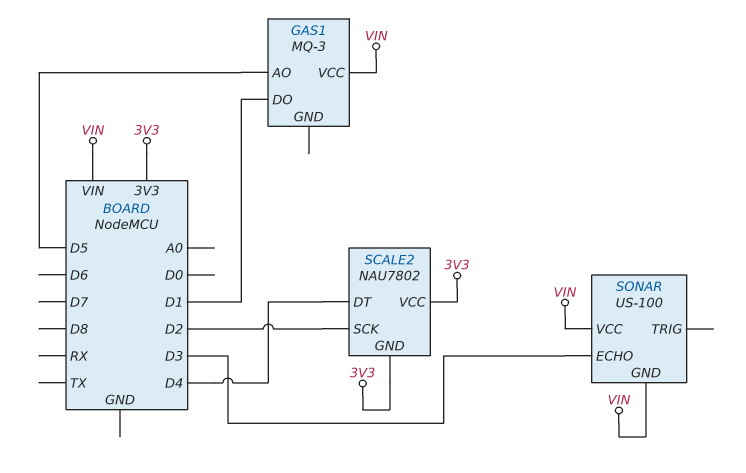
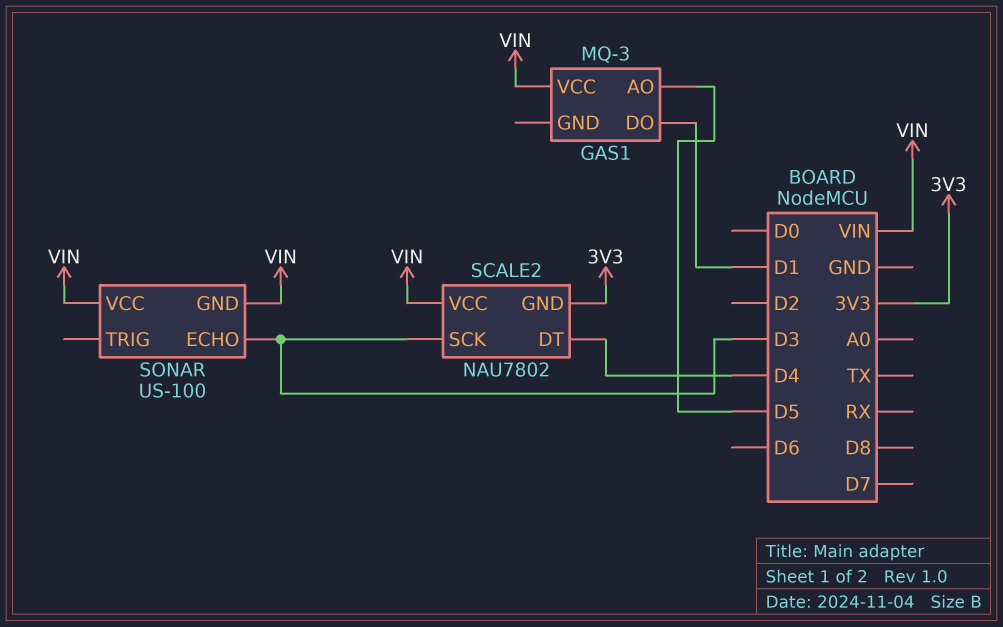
SCALE2 pin SCK: D2 -> D3
SCALE2 pin VCC: 3V3 -> VIN

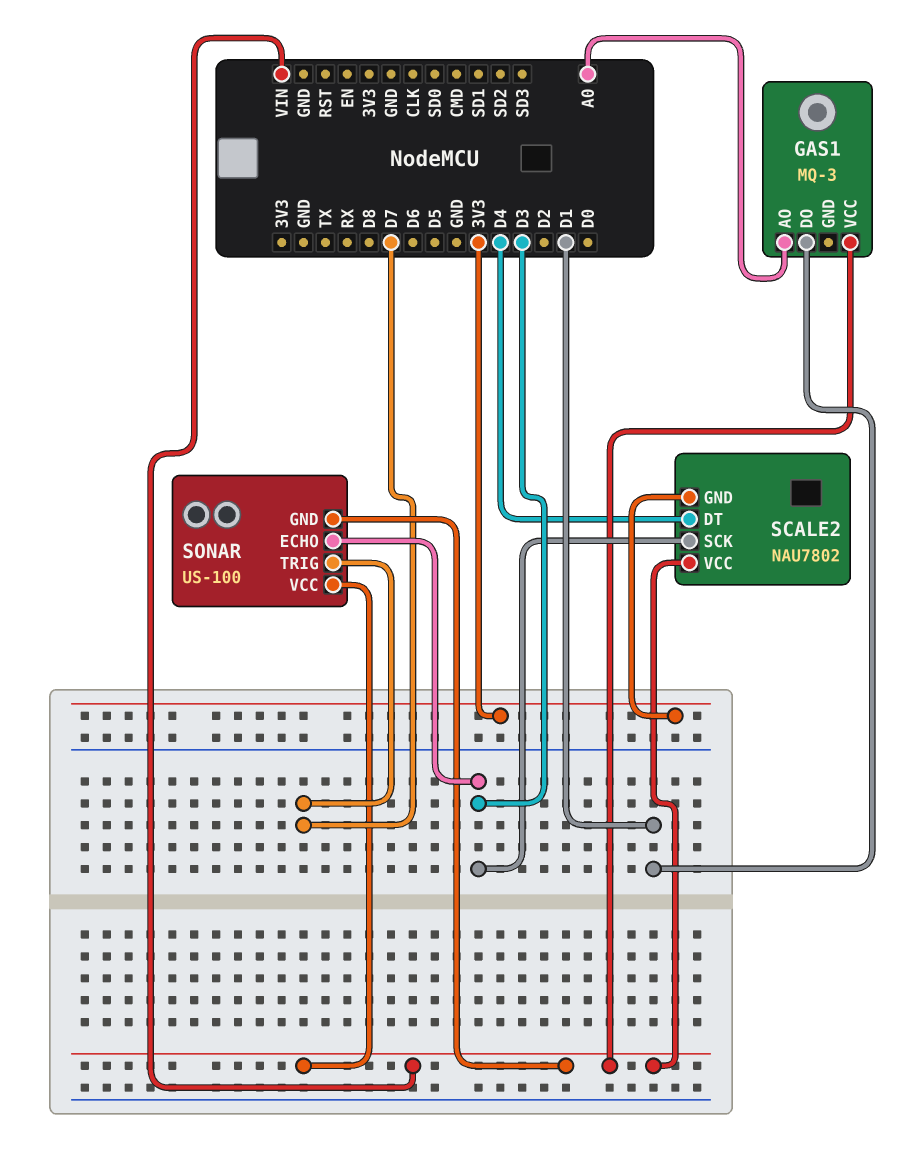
GAS1 pin AO: D5 -> A0
SONAR pin TRIG: none -> D7

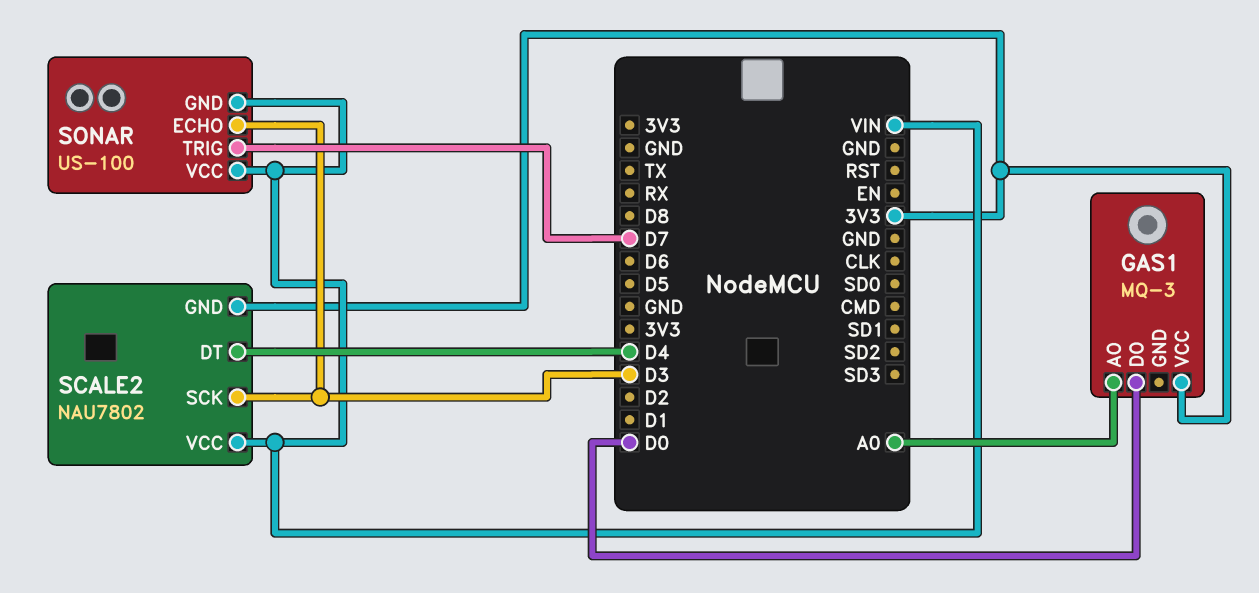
GAS1 pin DO: D1 -> D0
GAS1 pin VCC: VIN -> 3V3

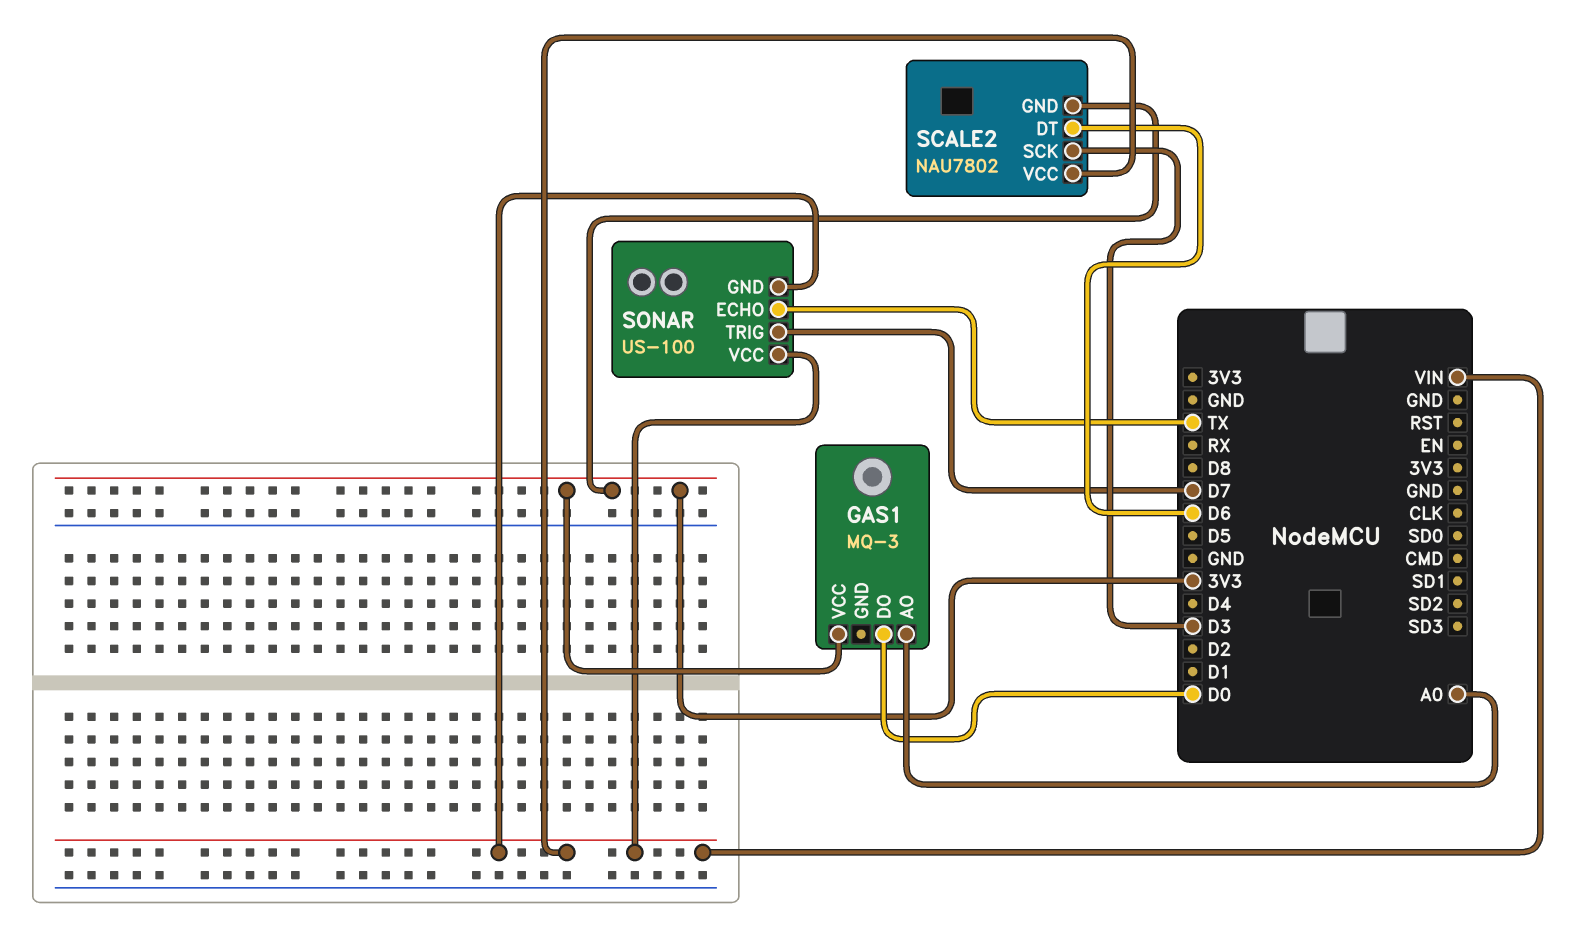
SCALE2 pin DT: D4 -> D6
SONAR pin ECHO: D3 -> TX

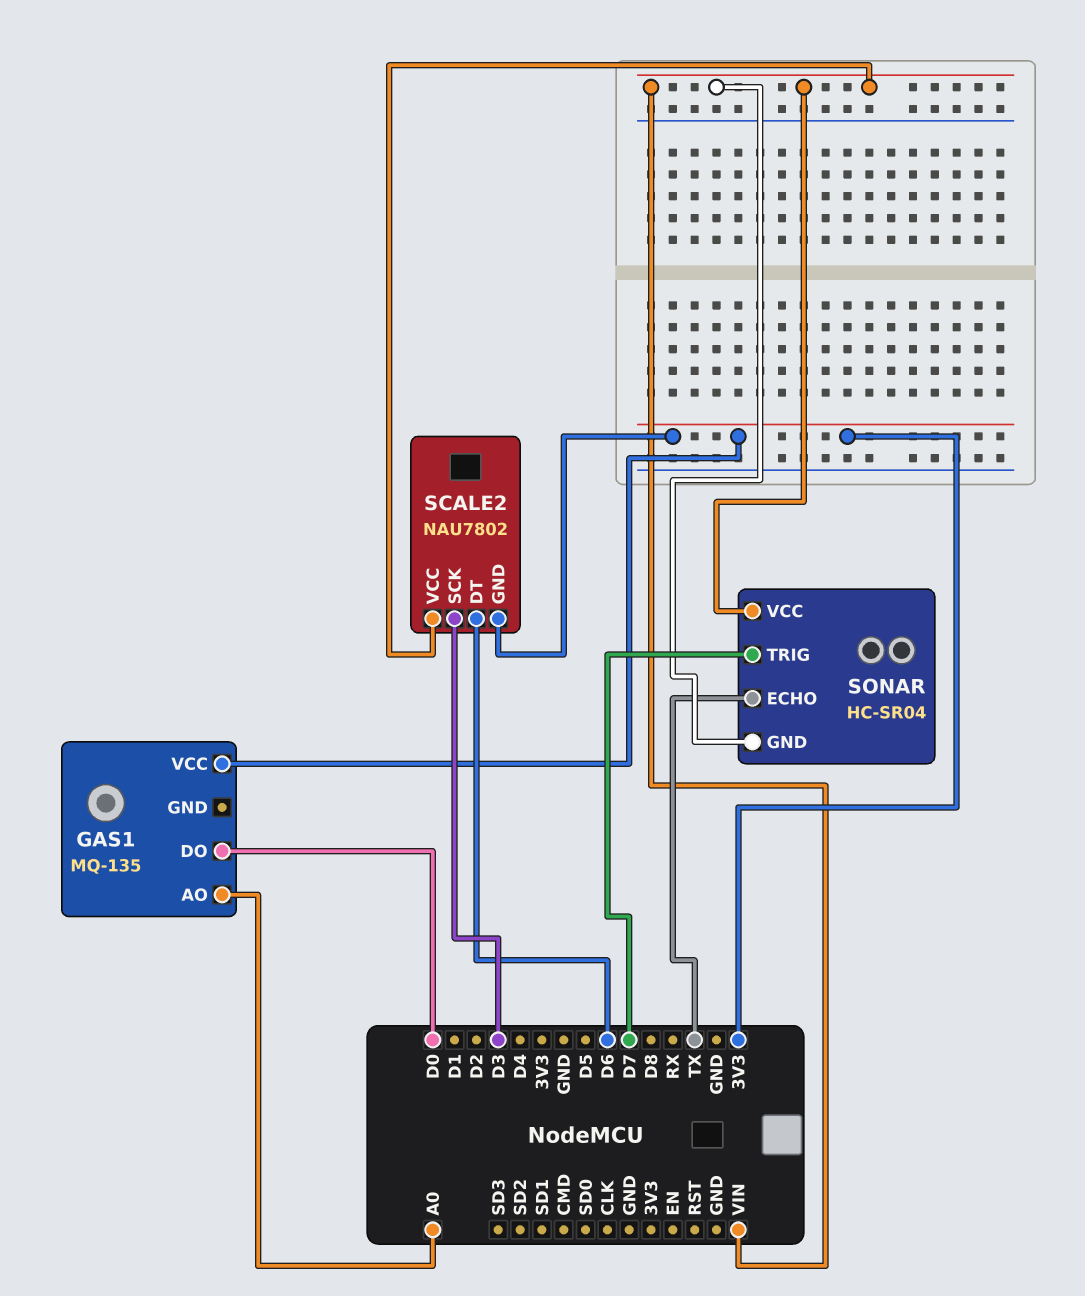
GAS1: MQ-3 -> MQ-135
SONAR: US-100 -> HC-SR04

